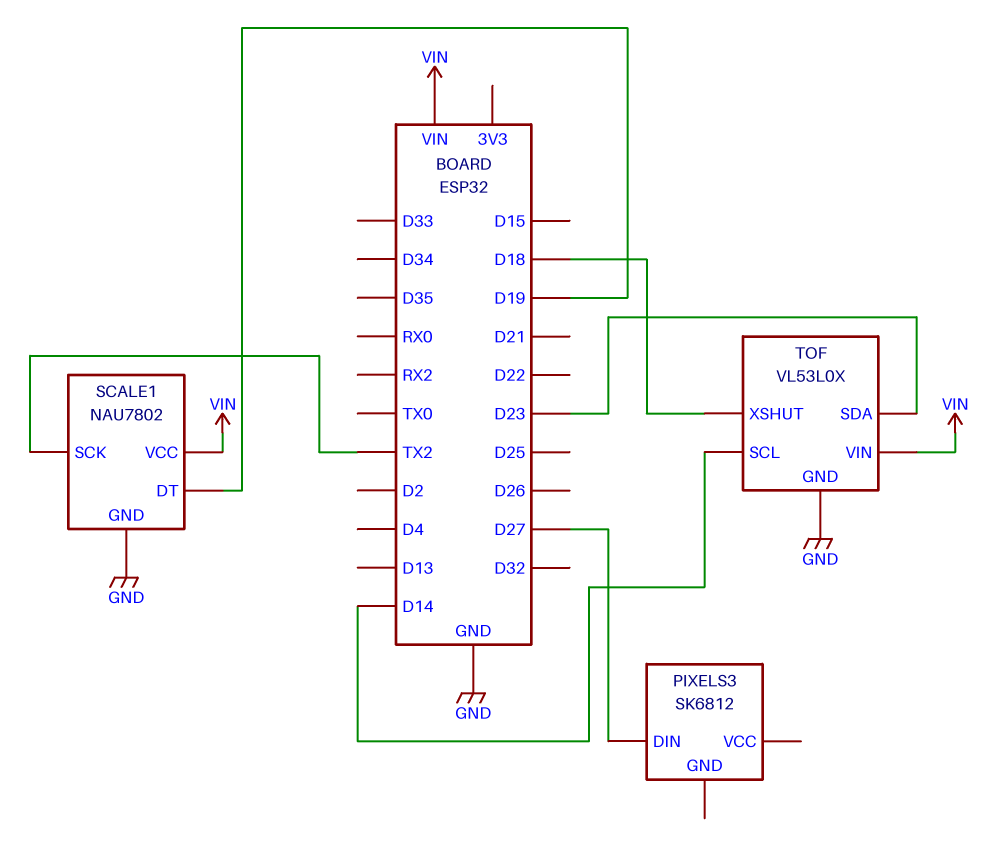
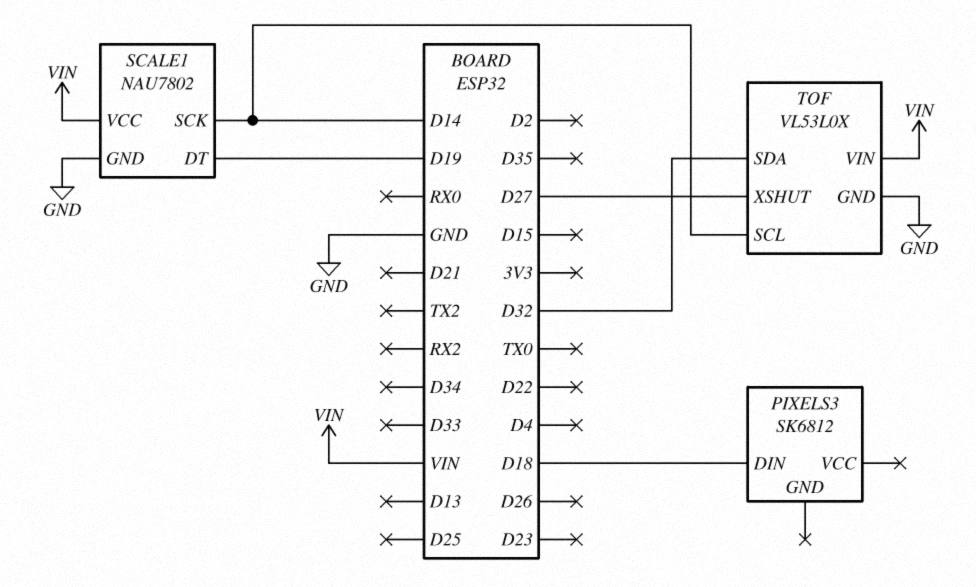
PIXELS3 pin DIN: D27 -> D18
SCALE1 pin SCK: TX2 -> D14
TOF pin SDA: D23 -> D32
TOF pin XSHUT: D18 -> D27

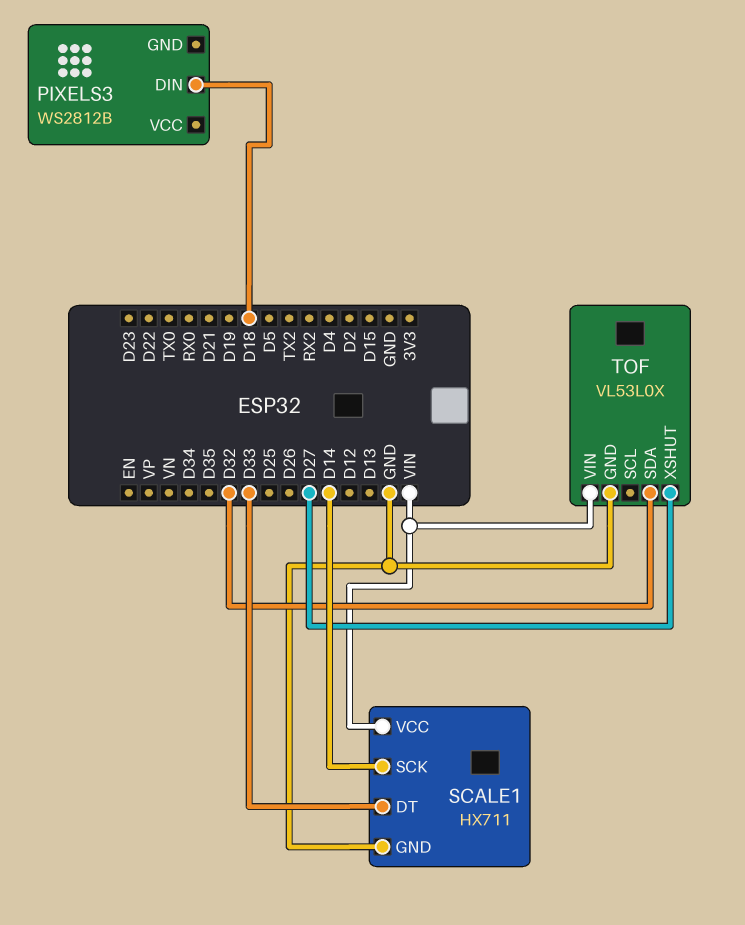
PIXELS3: SK6812 -> WS2812B
SCALE1: NAU7802 -> HX711
SCALE1 pin DT: D19 -> D33
TOF pin SCL: D14 -> none

